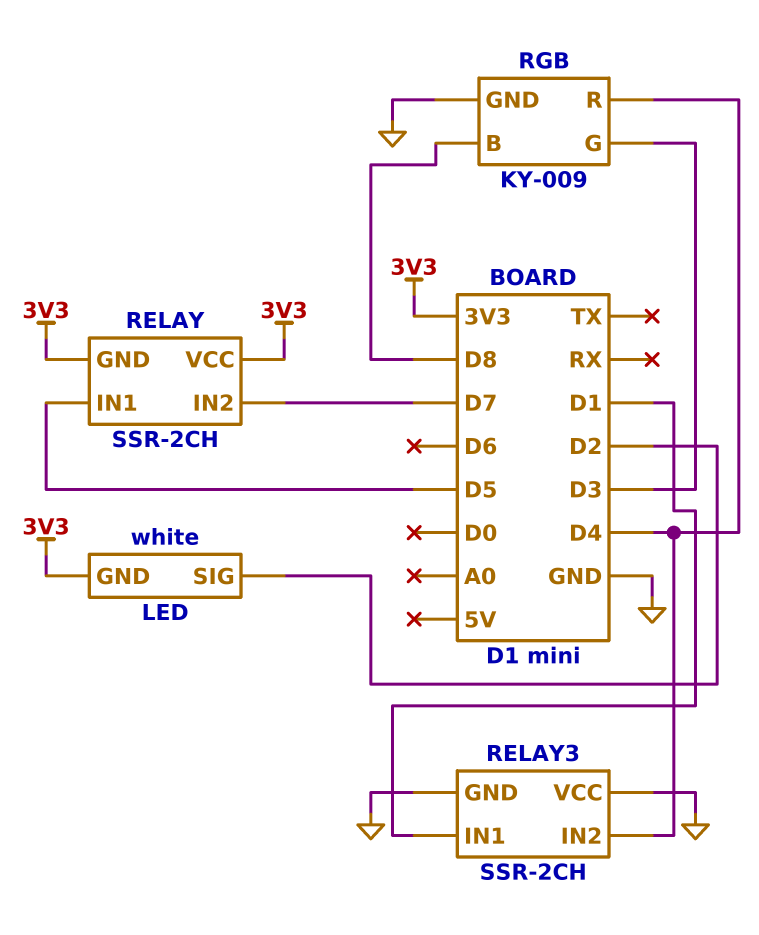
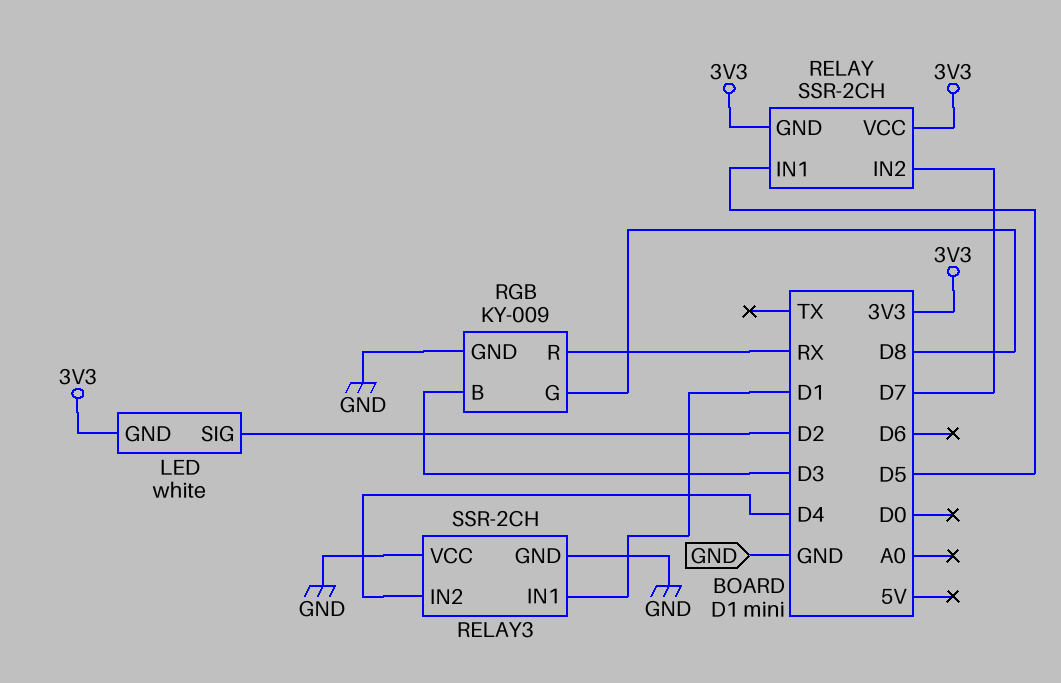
RGB pin B: D8 -> D3
RGB pin G: D3 -> D8
RGB pin R: D4 -> RX

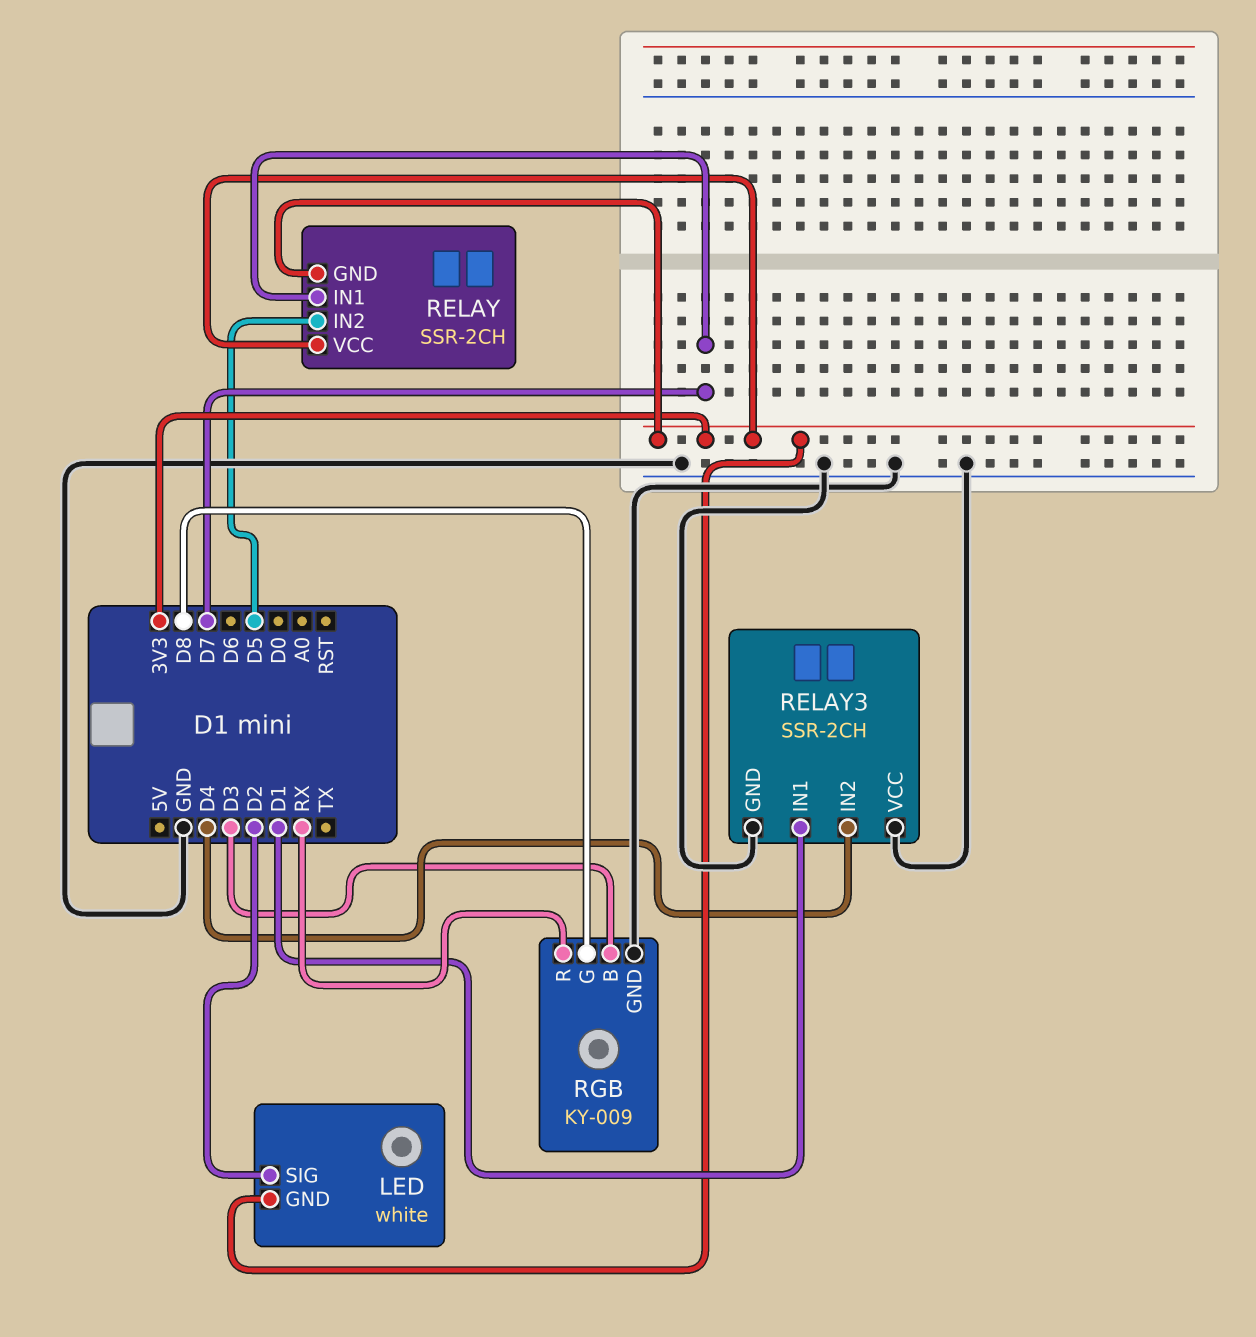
RELAY pin IN1: D5 -> D7
RELAY pin IN2: D7 -> D5

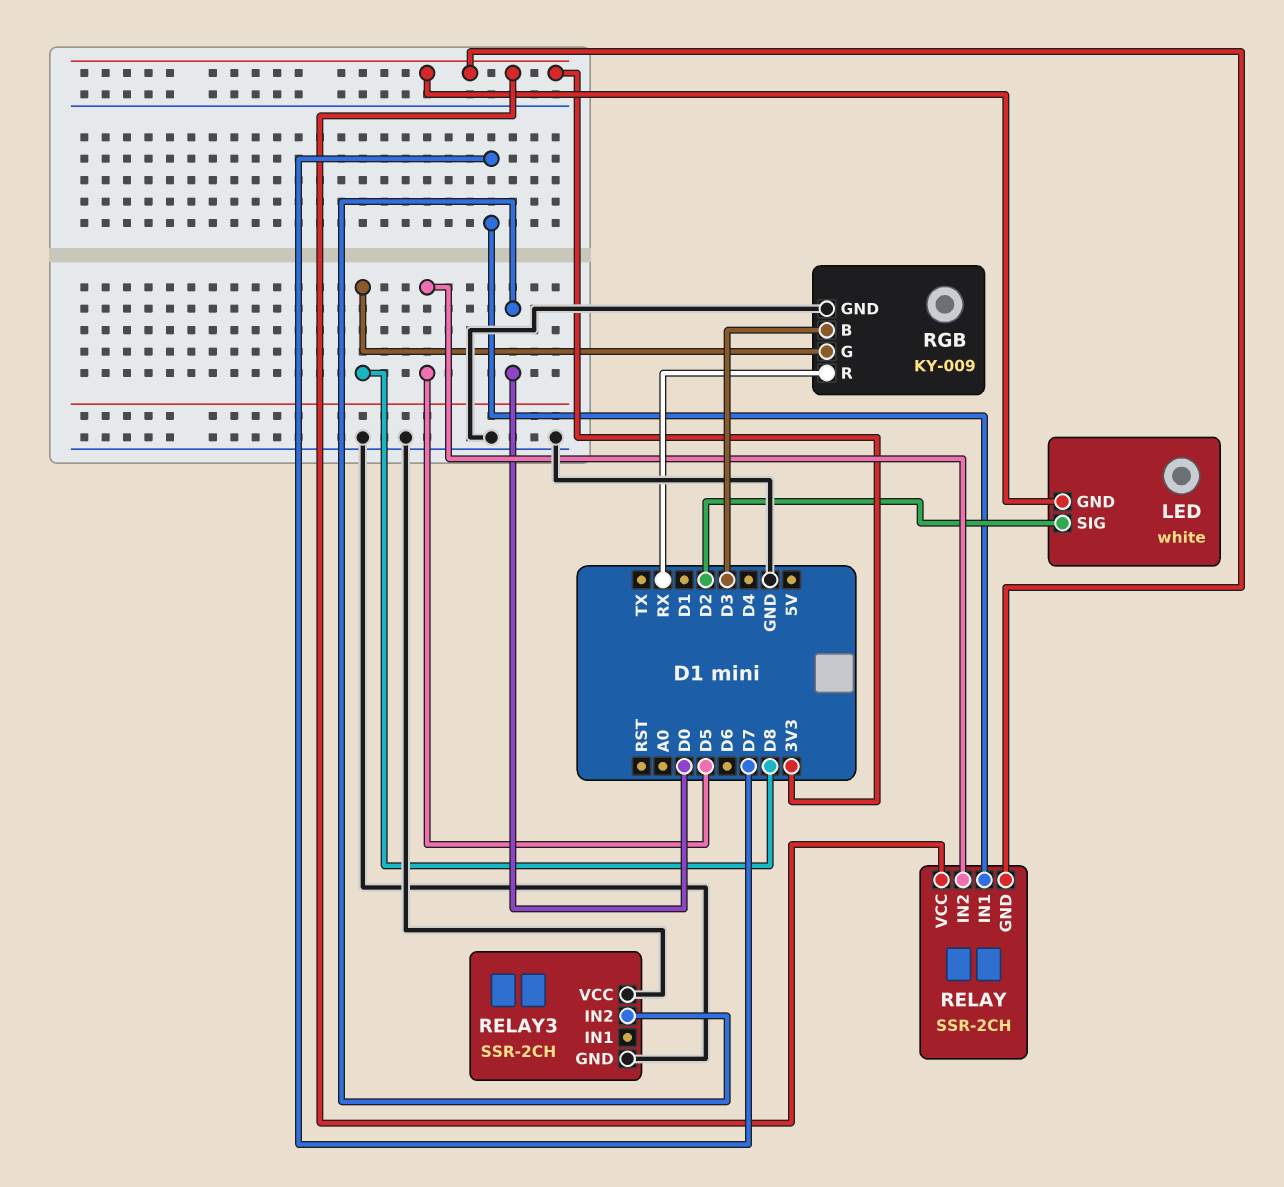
RELAY3 pin IN1: D1 -> none
RELAY3 pin IN2: D4 -> D0

